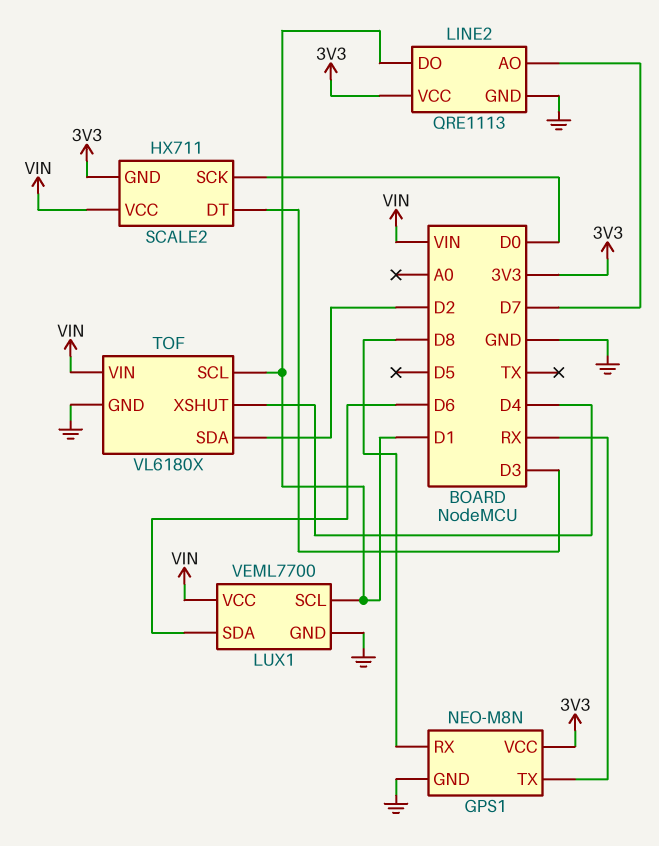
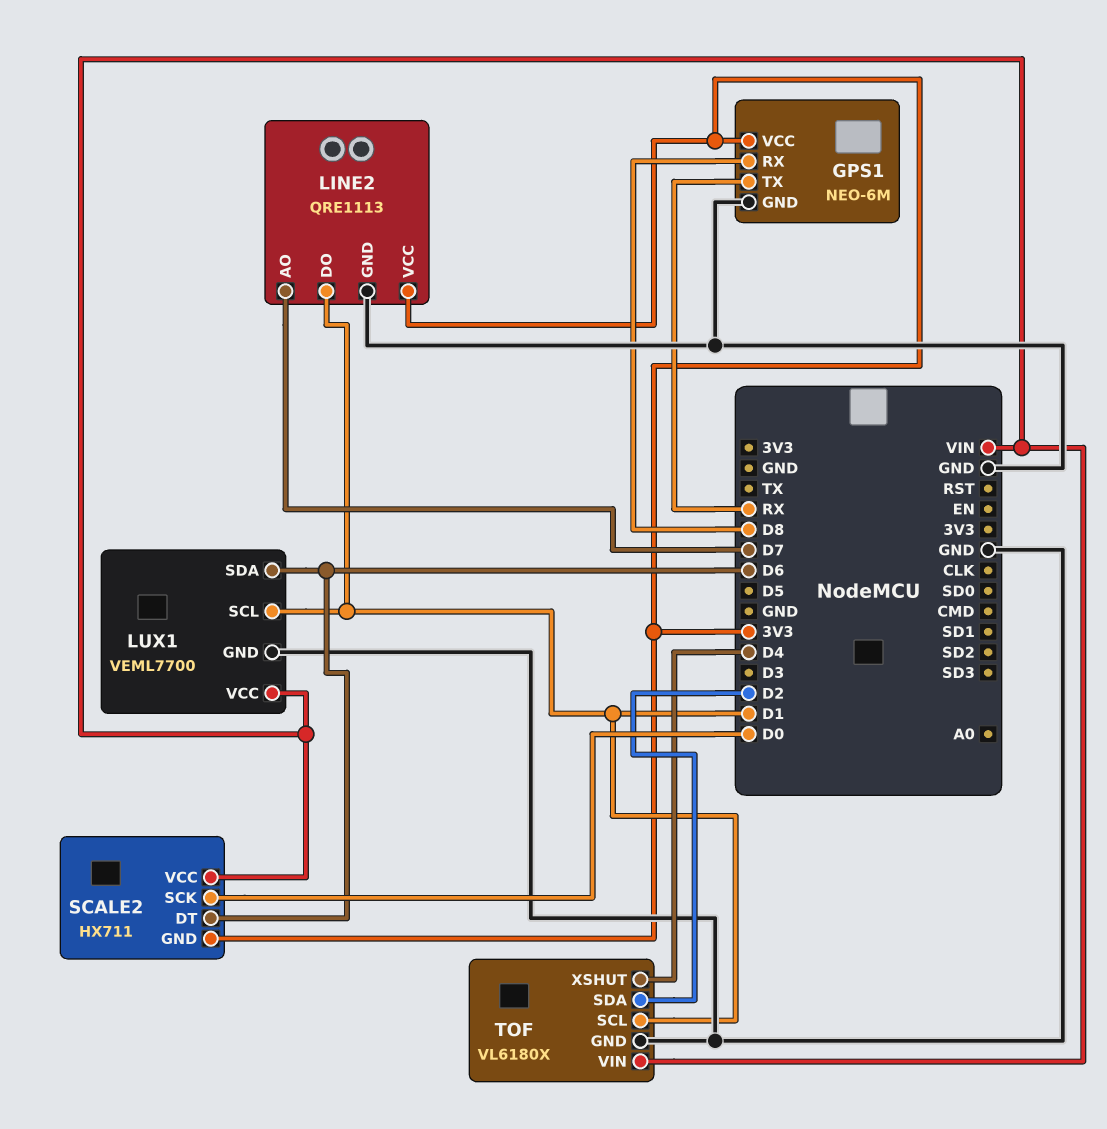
GPS1: NEO-M8N -> NEO-6M
SCALE2 pin DT: D3 -> D6

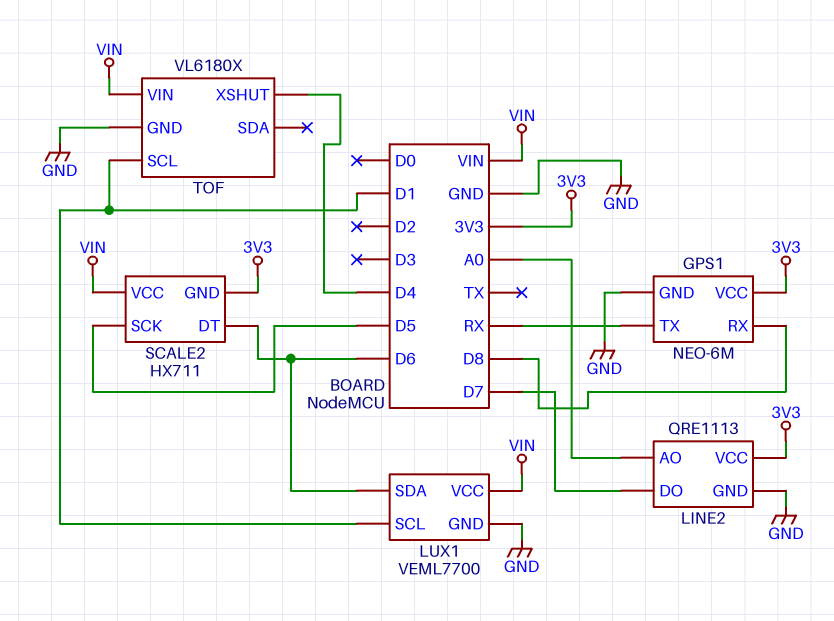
LINE2 pin AO: D7 -> A0
LINE2 pin DO: D1 -> D7
SCALE2 pin SCK: D0 -> D5
TOF pin SDA: D2 -> none

